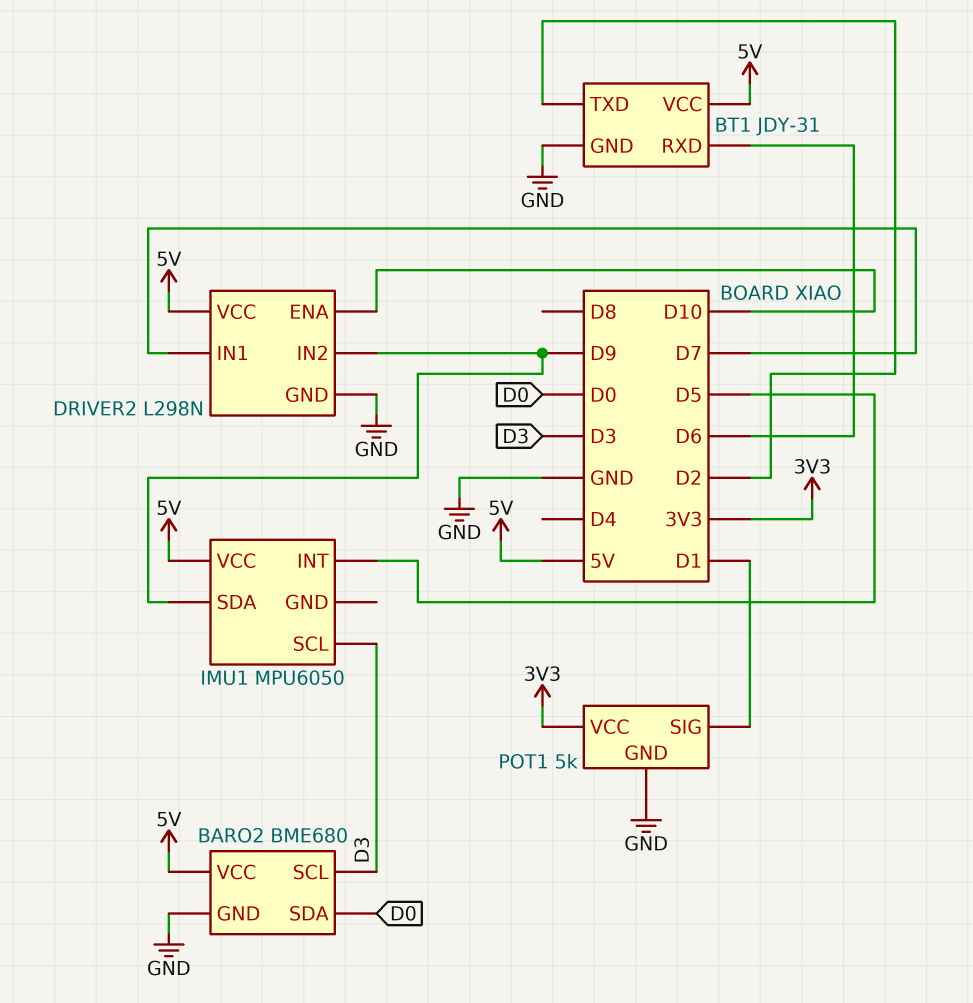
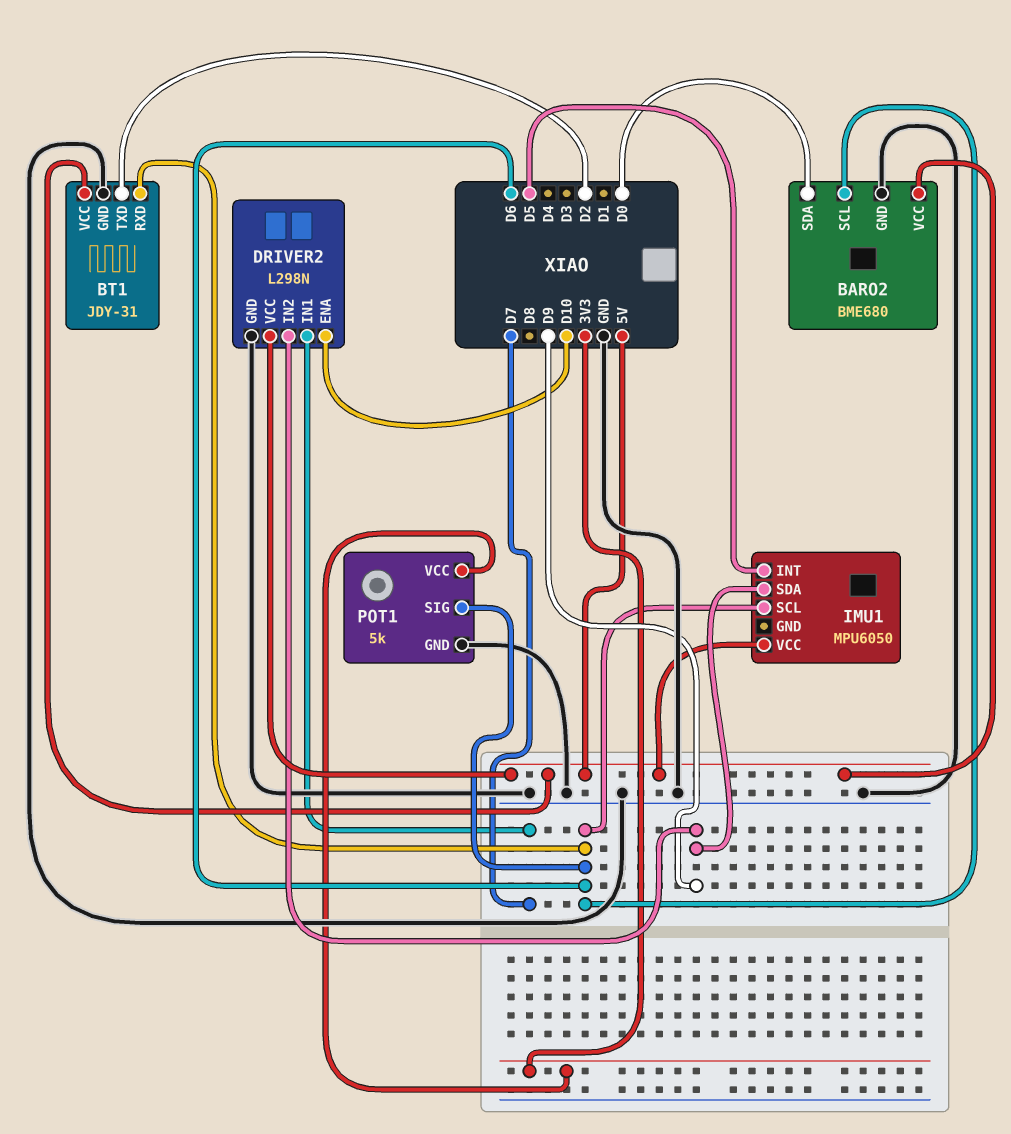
BARO2 pin SCL: D3 -> D6
IMU1 pin SCL: D3 -> D6
POT1 pin SIG: D1 -> D6

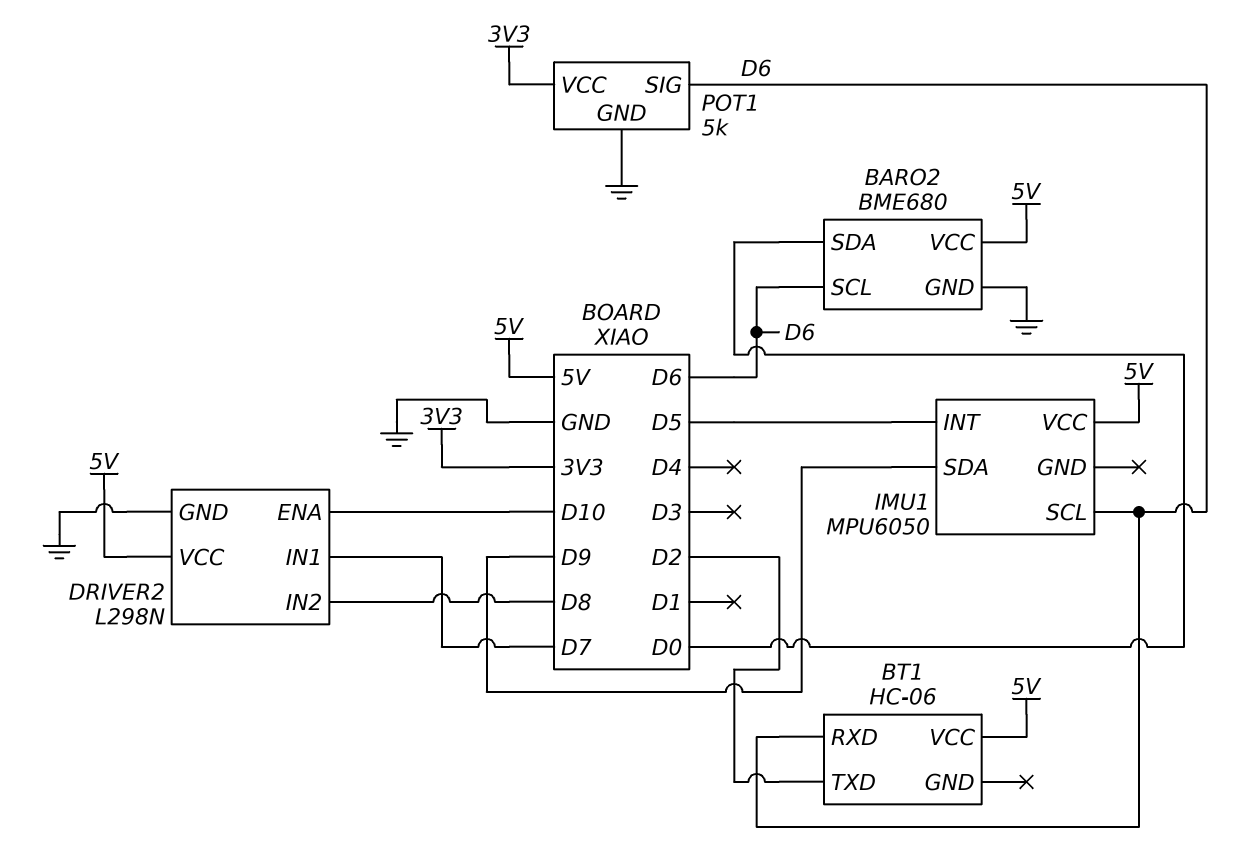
BT1: JDY-31 -> HC-06
BT1 pin GND: GND -> none
DRIVER2 pin IN2: D9 -> D8

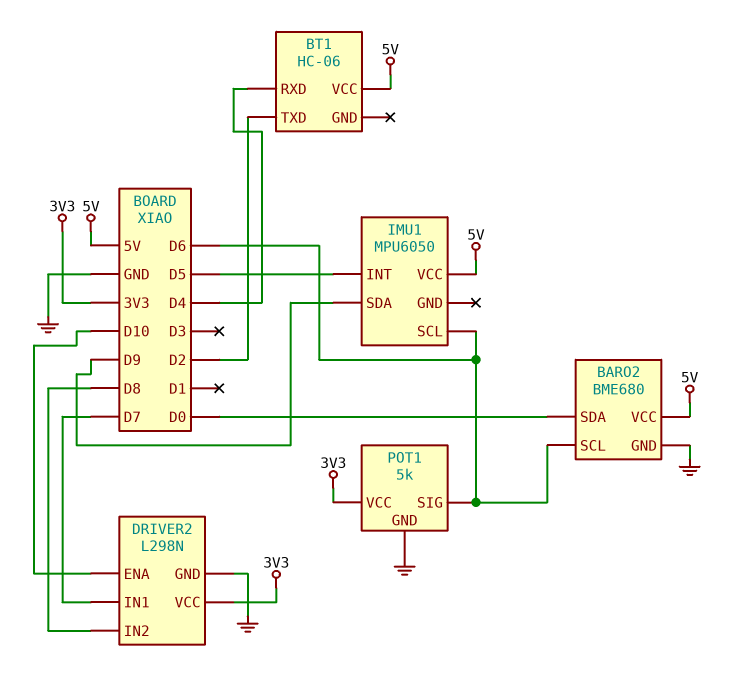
BT1 pin RXD: D6 -> D4
DRIVER2 pin VCC: 5V -> 3V3

